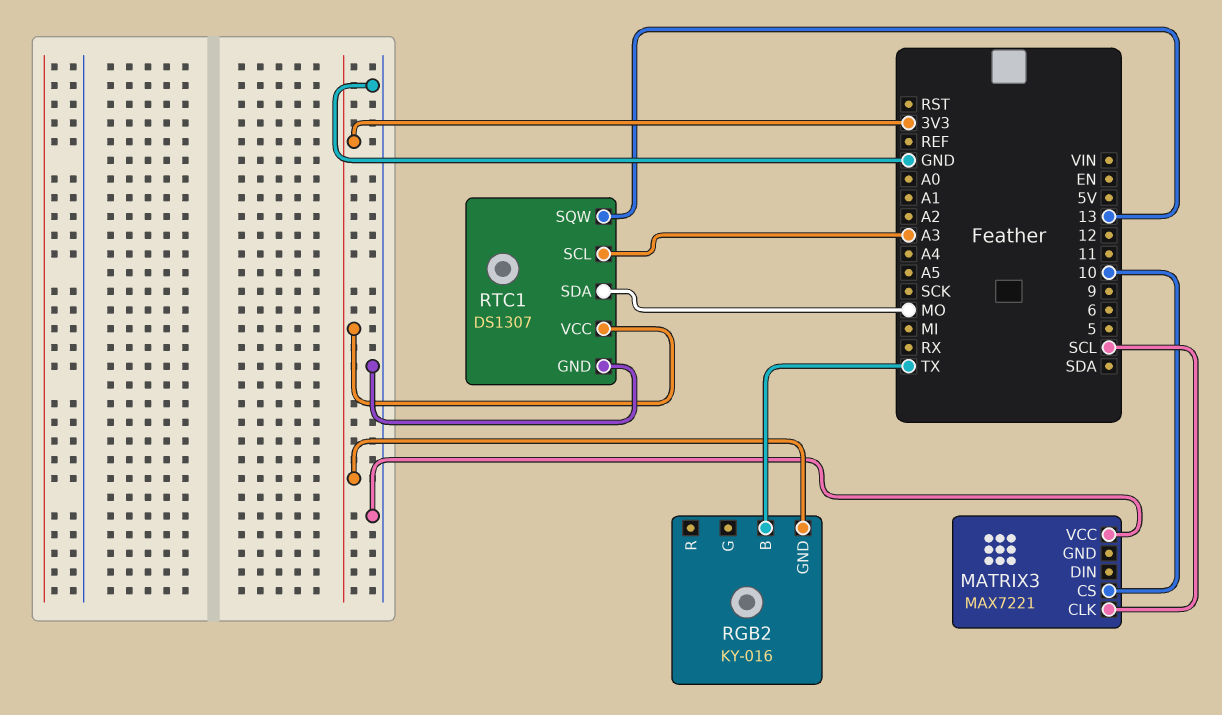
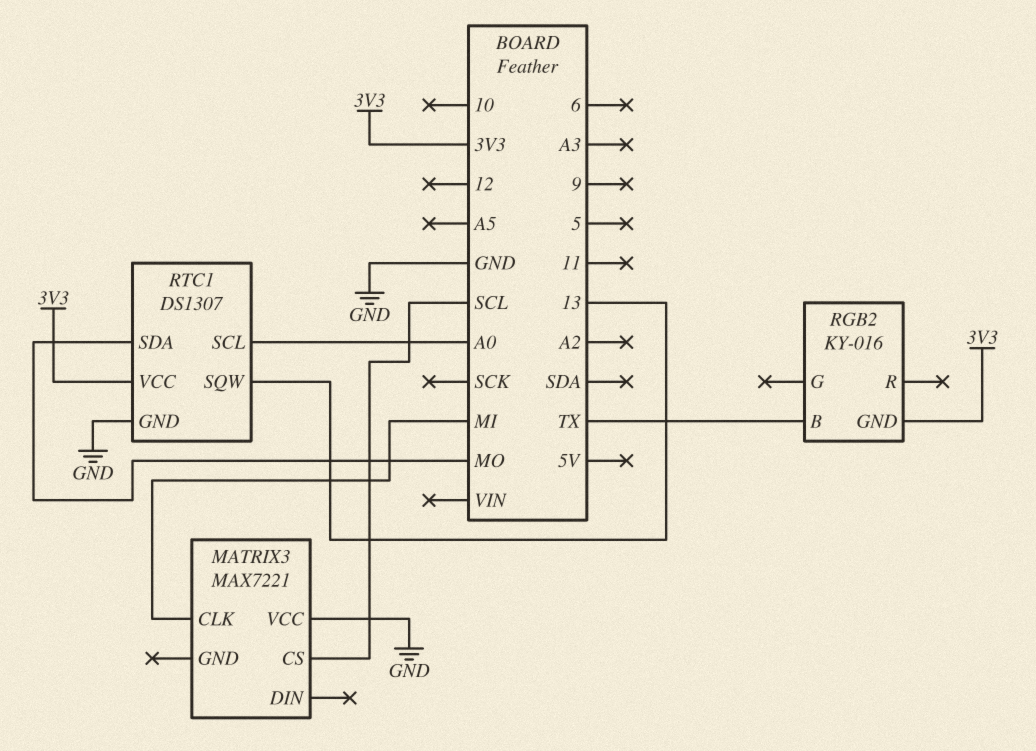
MATRIX3 pin CLK: SCL -> MI
MATRIX3 pin CS: 10 -> SCL
RTC1 pin SCL: A3 -> A0

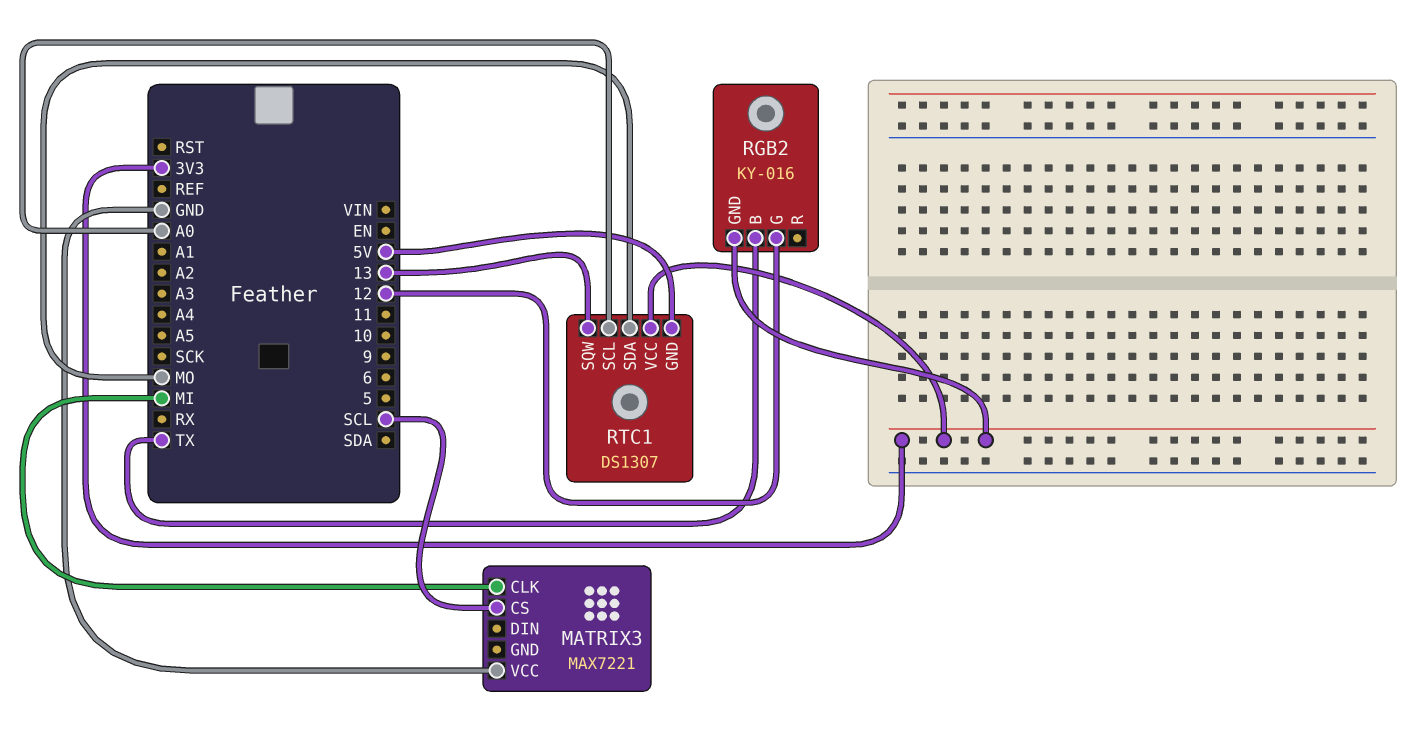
RGB2 pin G: none -> 12
RTC1 pin GND: GND -> 5V

